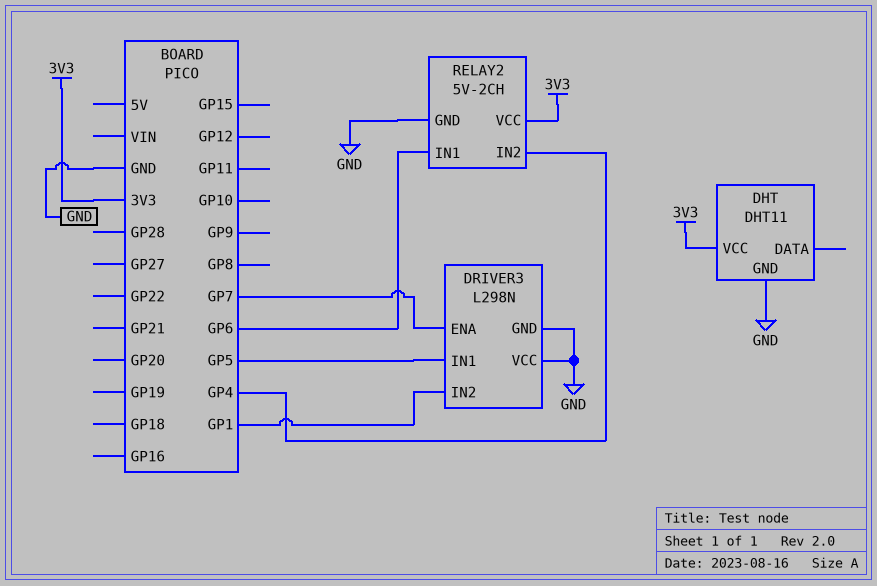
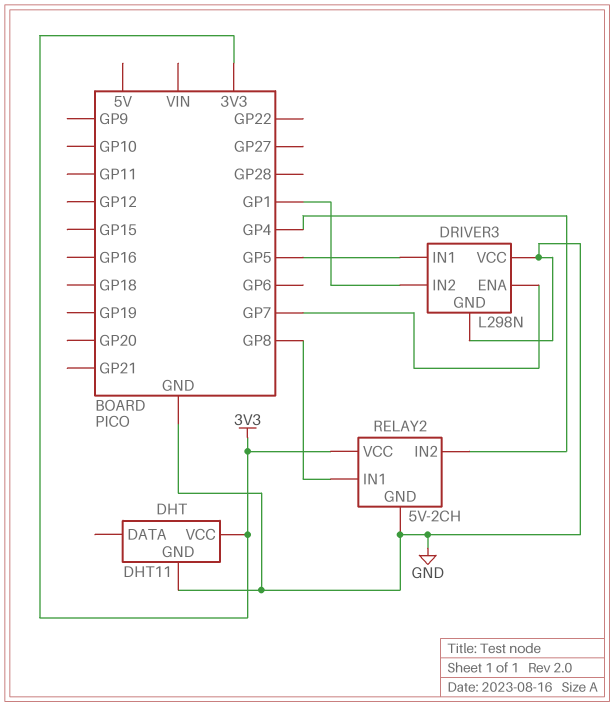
RELAY2 pin IN1: GP6 -> GP8

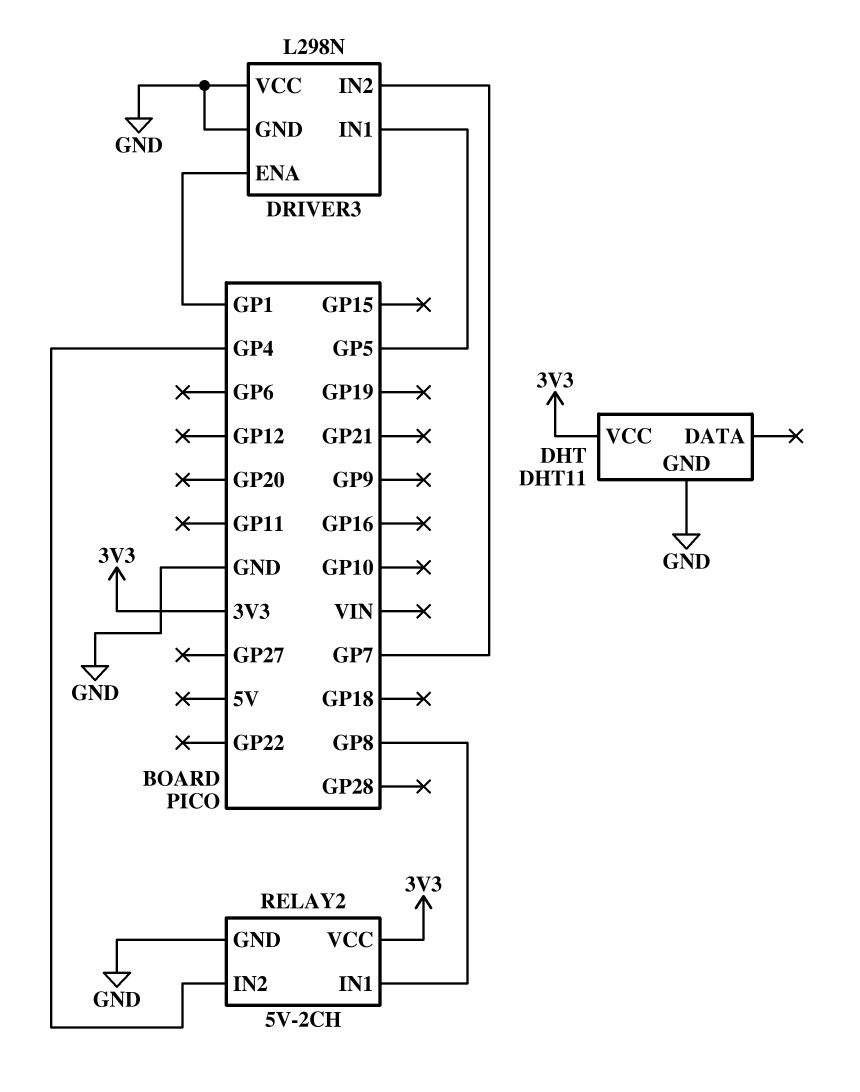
DRIVER3 pin ENA: GP7 -> GP1
DRIVER3 pin IN2: GP1 -> GP7

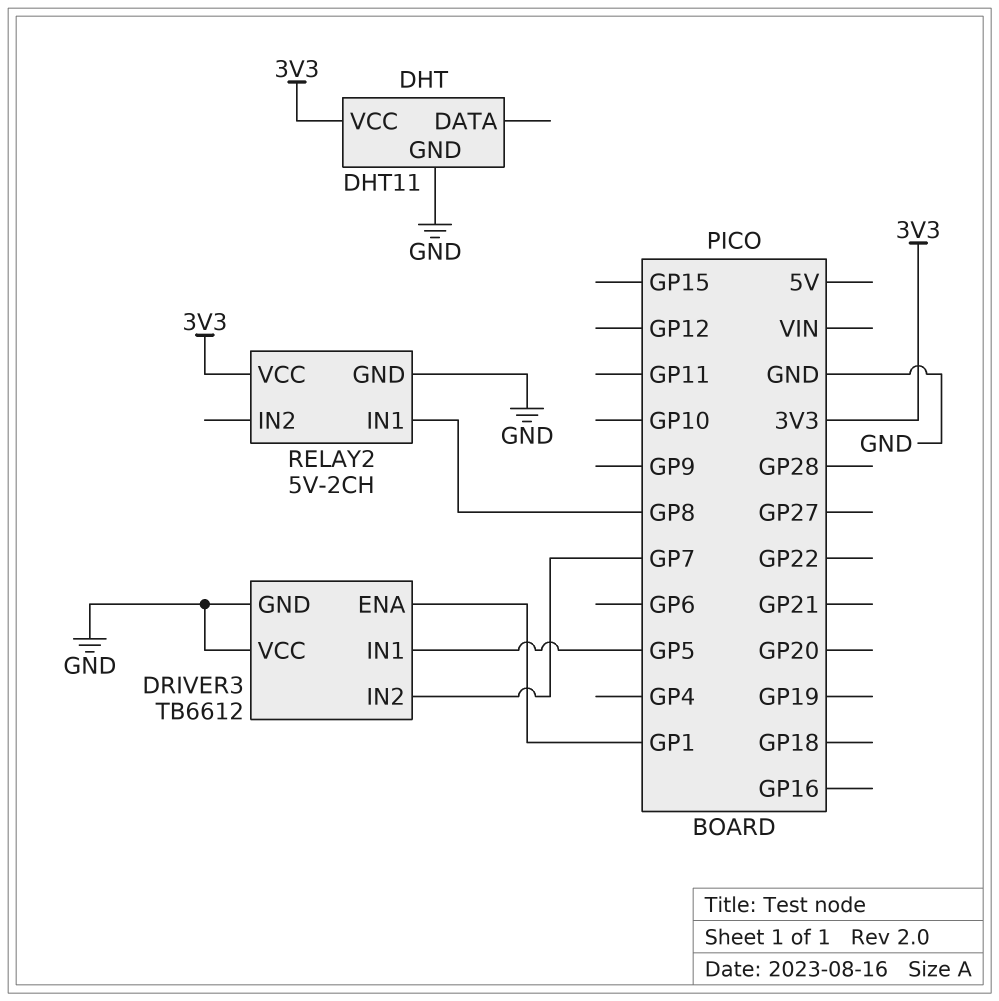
DRIVER3: L298N -> TB6612
RELAY2 pin IN2: GP4 -> none

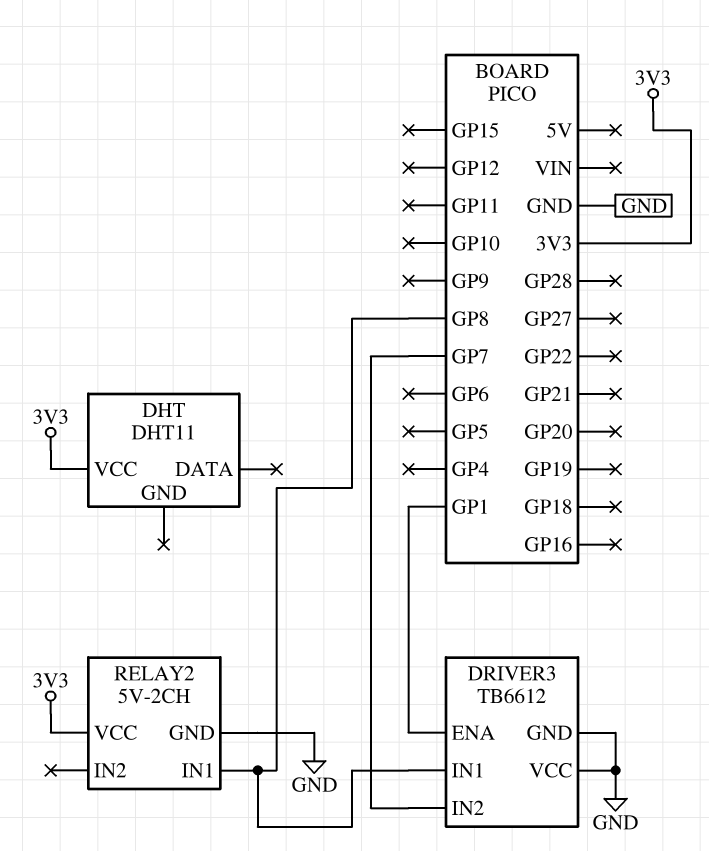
DHT pin GND: GND -> none
DRIVER3 pin IN1: GP5 -> GP8

